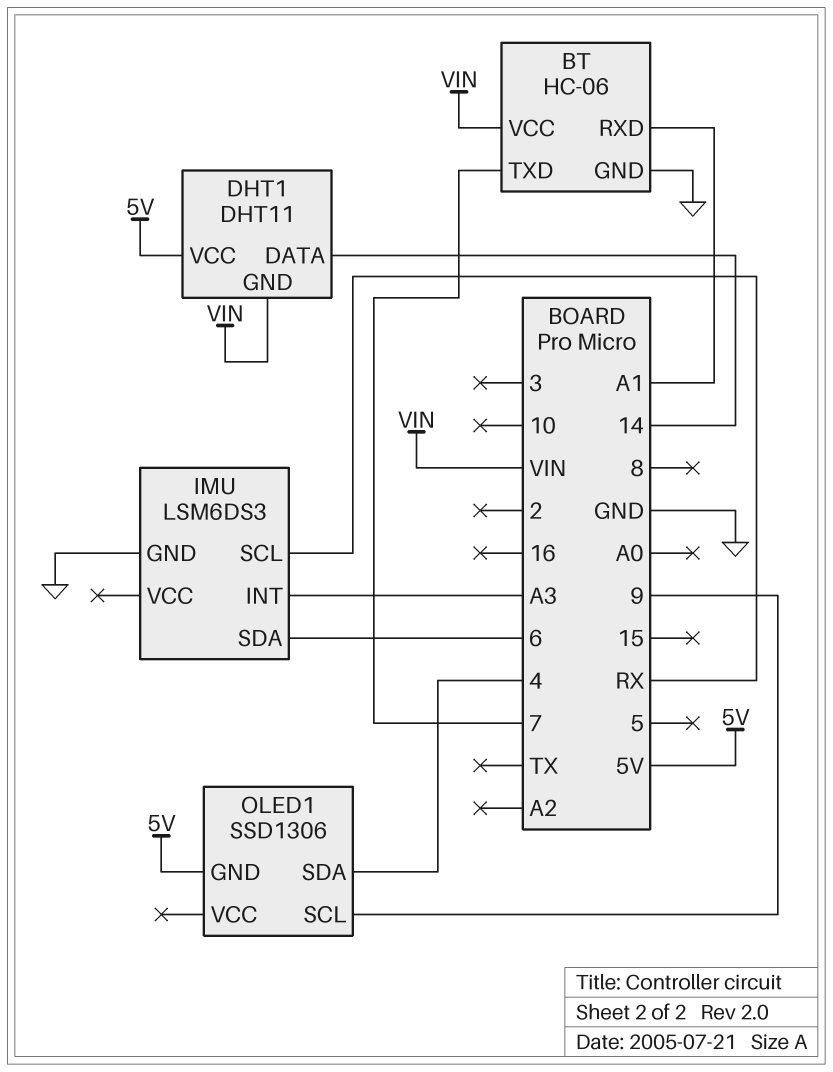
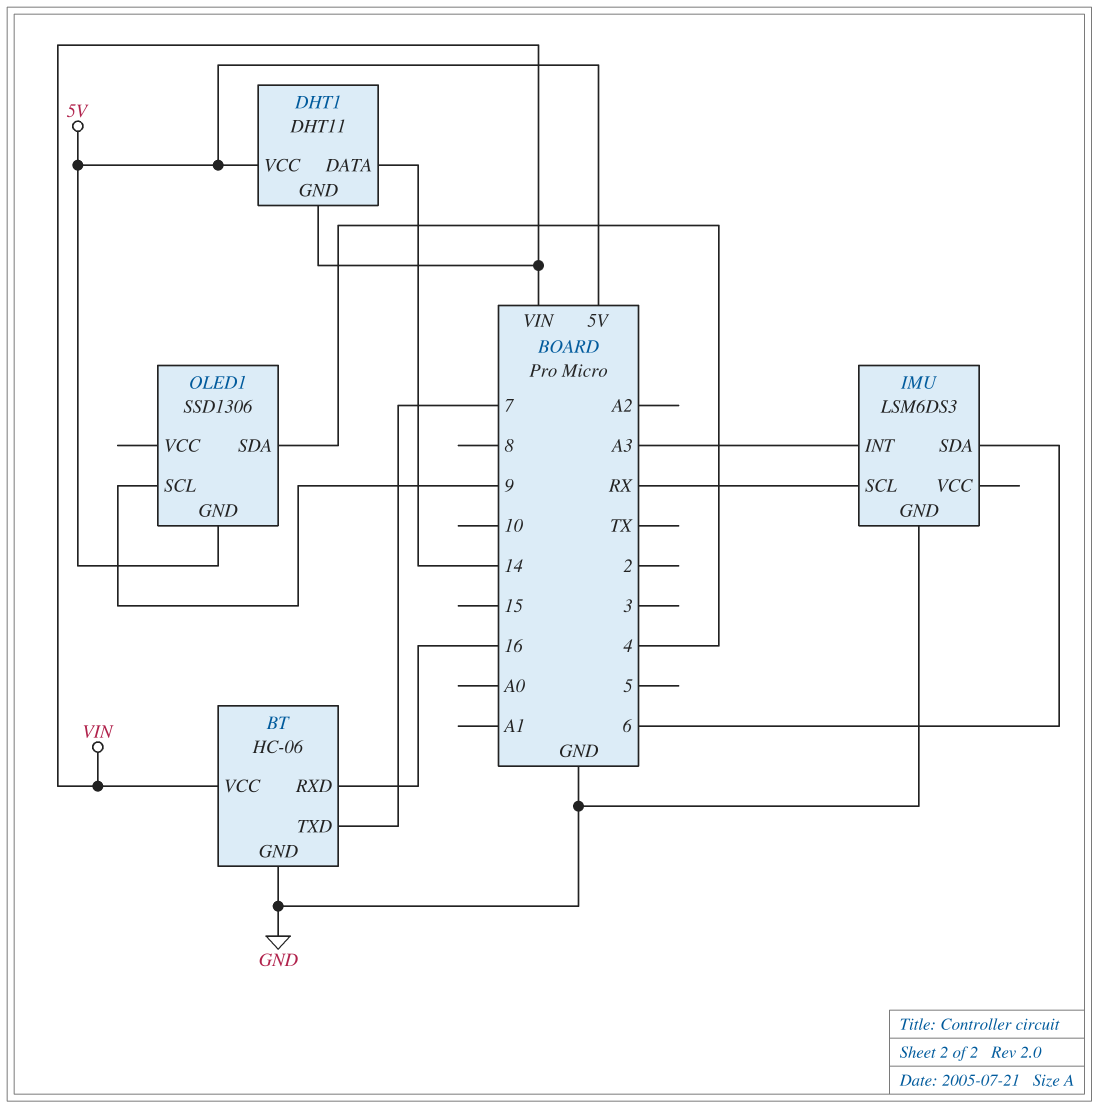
BT pin RXD: A1 -> 16

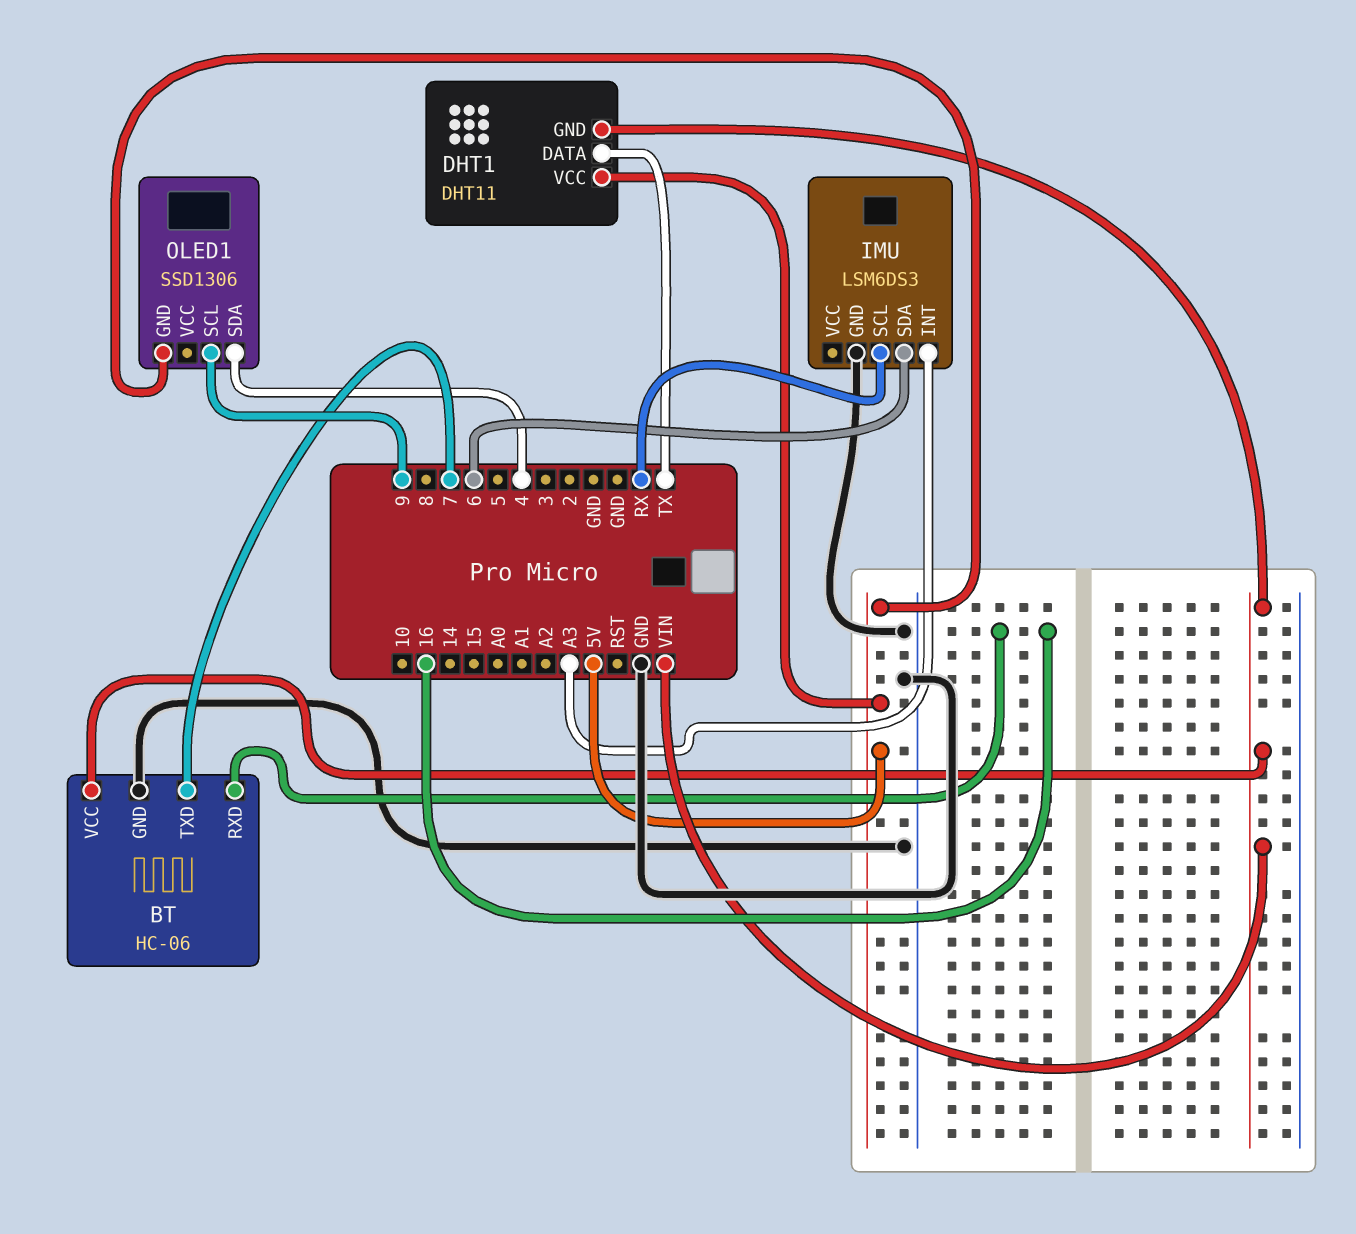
DHT1 pin DATA: 14 -> TX

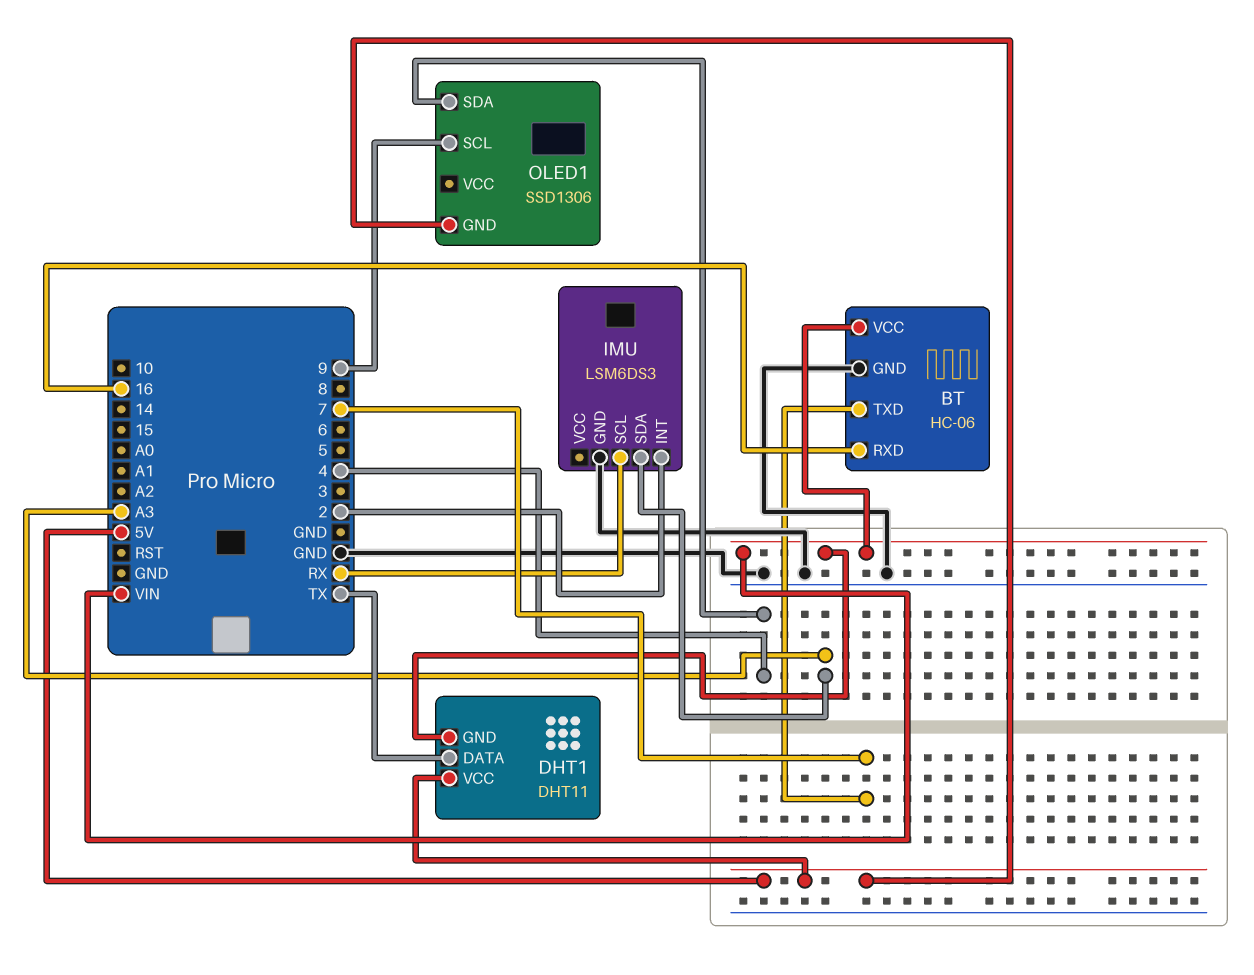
IMU pin INT: A3 -> 2
IMU pin SDA: 6 -> A3

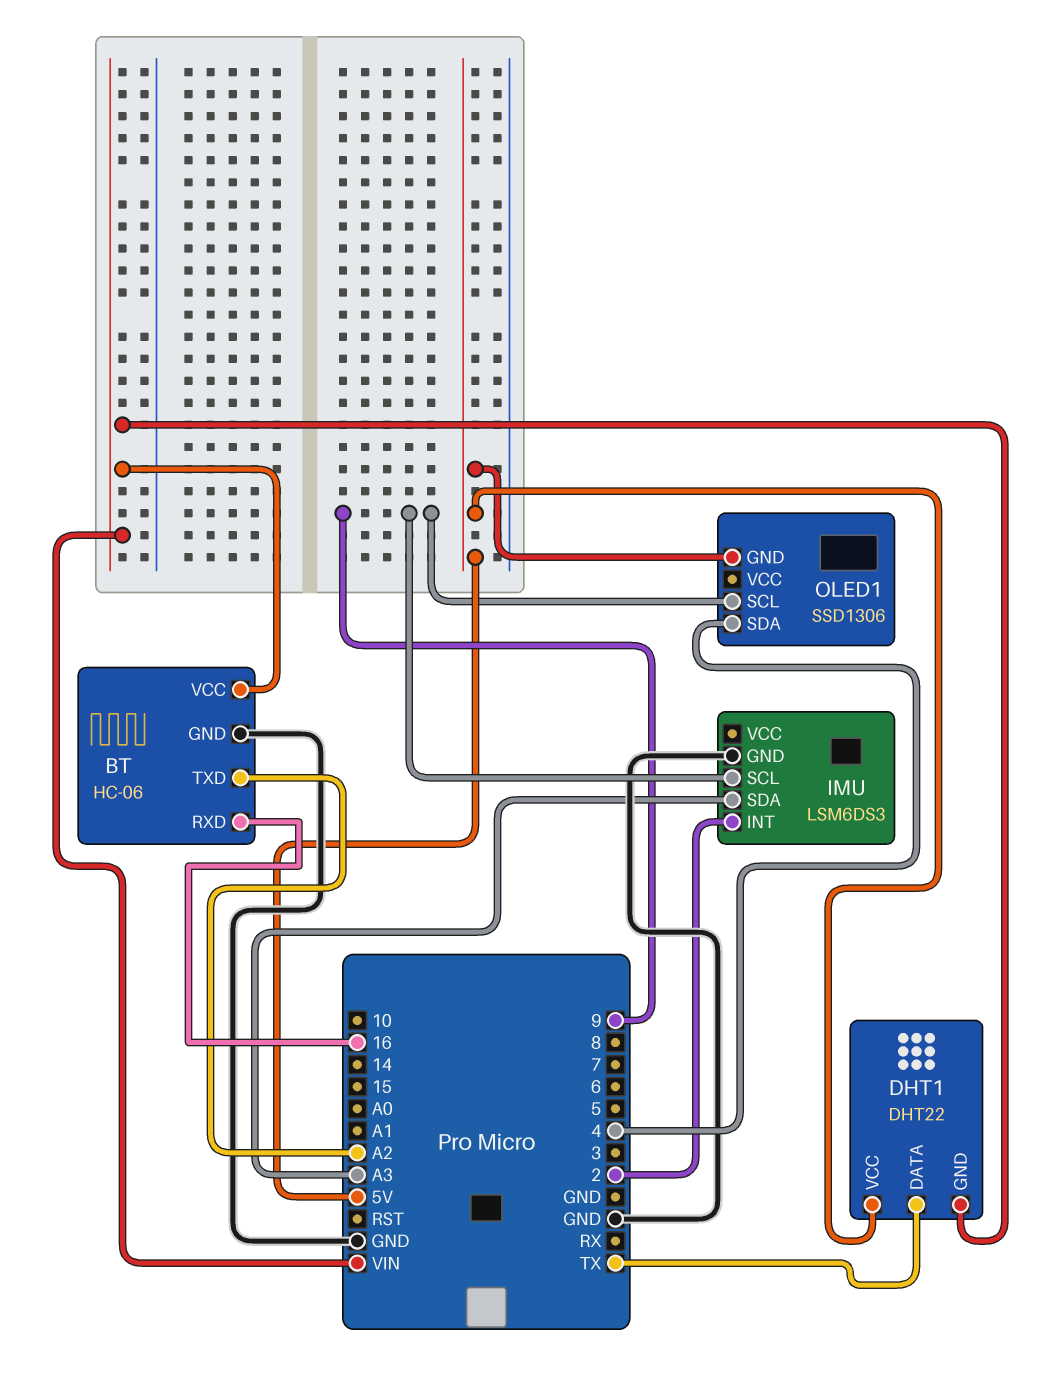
BT pin TXD: 7 -> A2
DHT1: DHT11 -> DHT22
IMU pin SCL: RX -> 9

